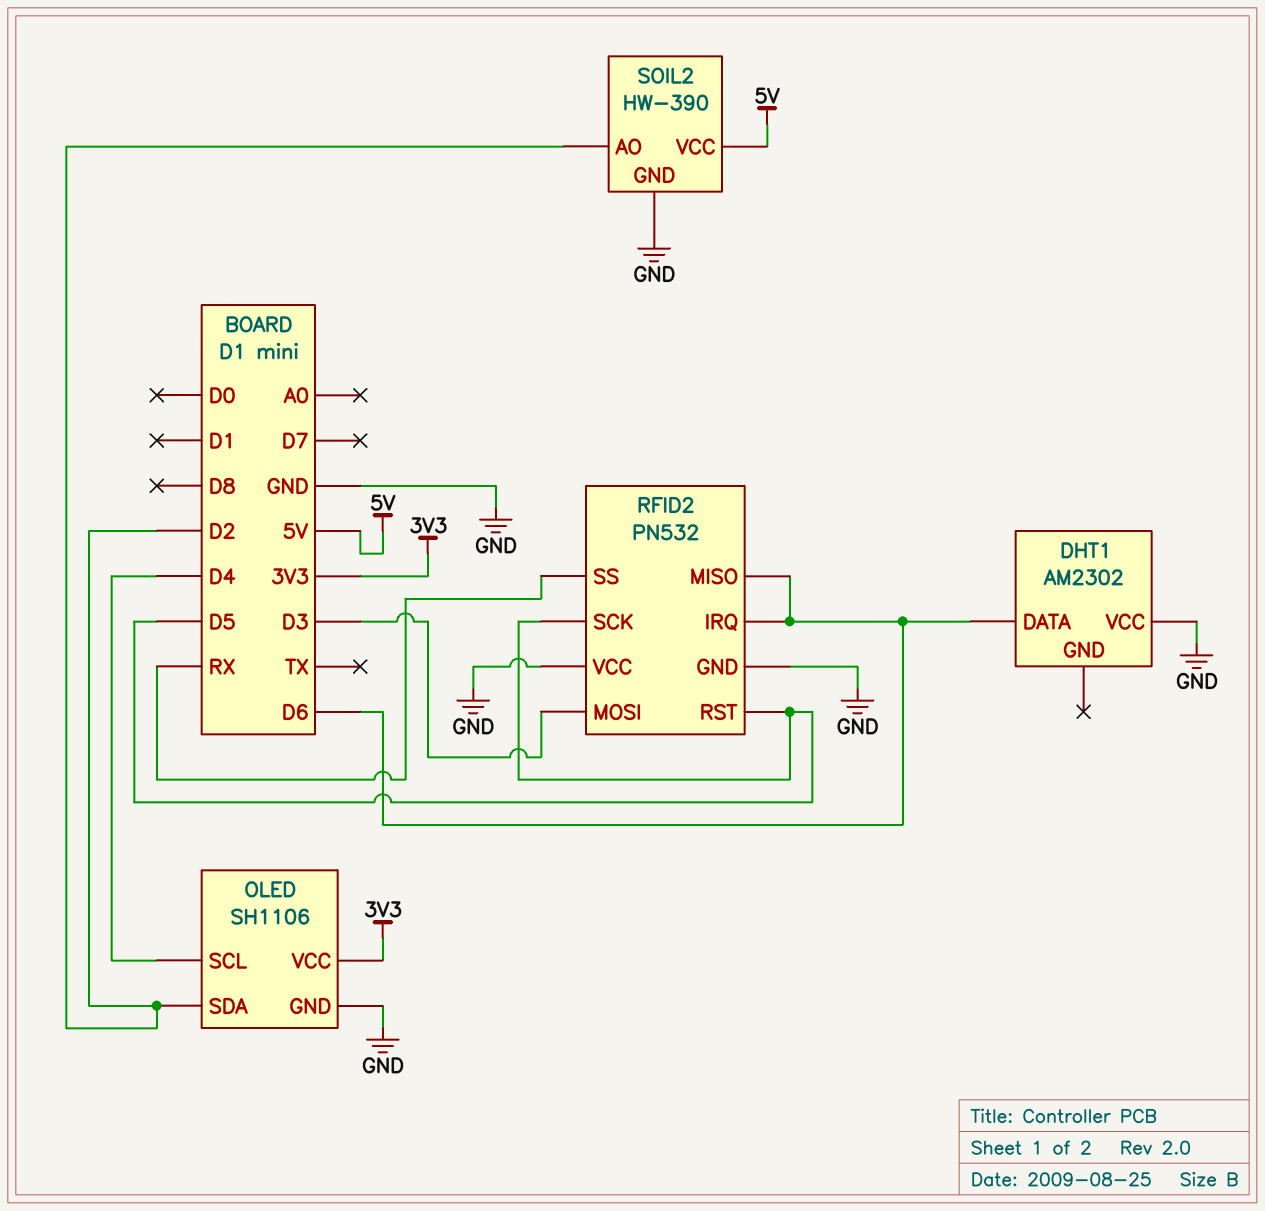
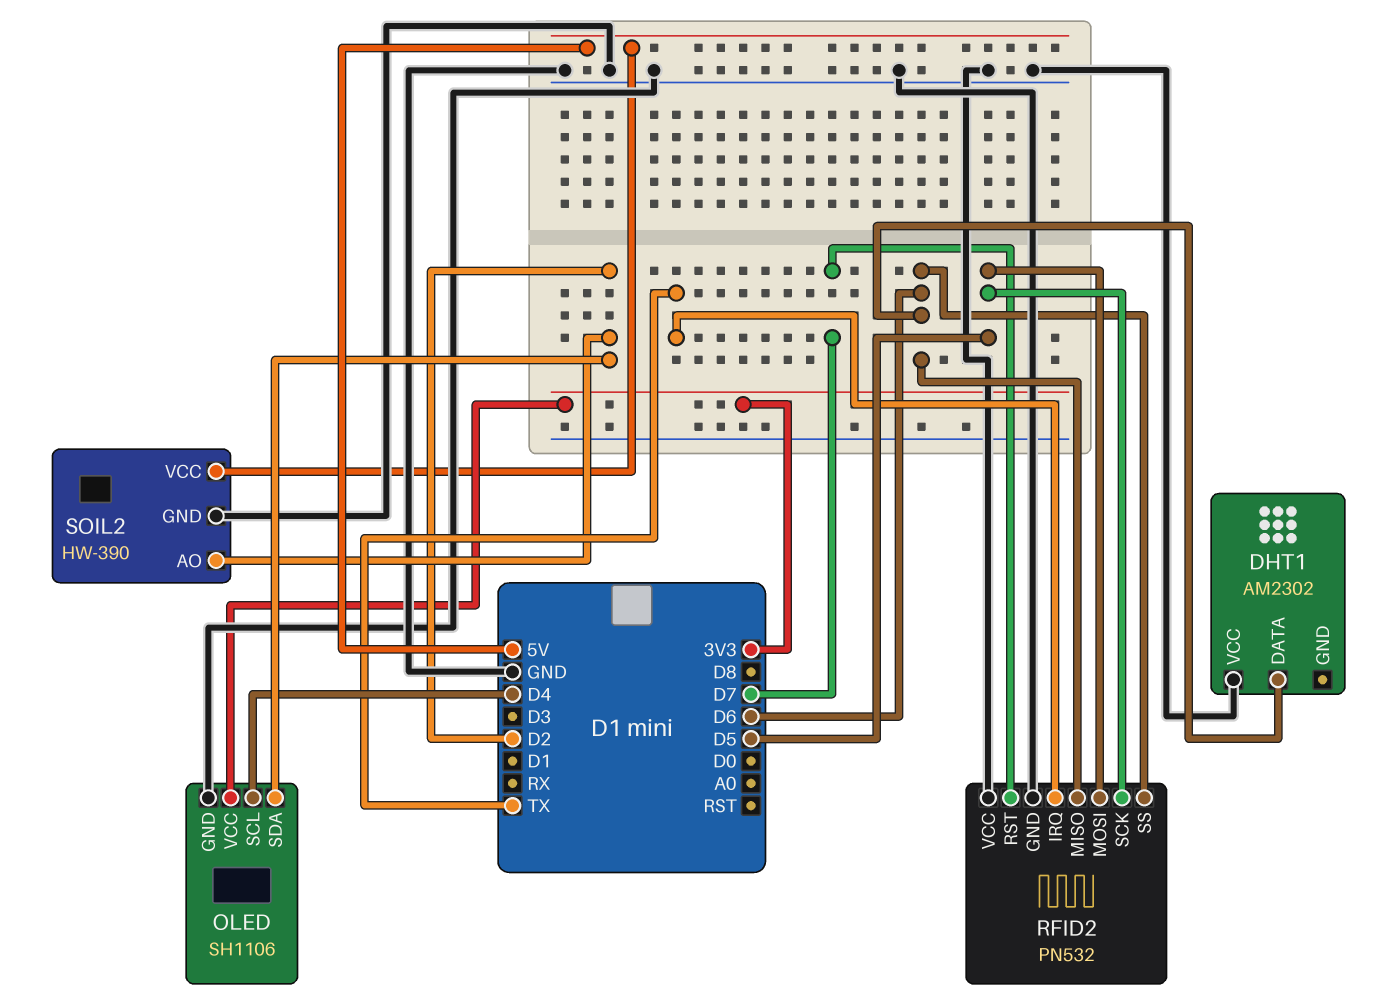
RFID2 pin IRQ: D6 -> TX
RFID2 pin MOSI: D3 -> D5
RFID2 pin RST: D5 -> D7
RFID2 pin SS: RX -> D6

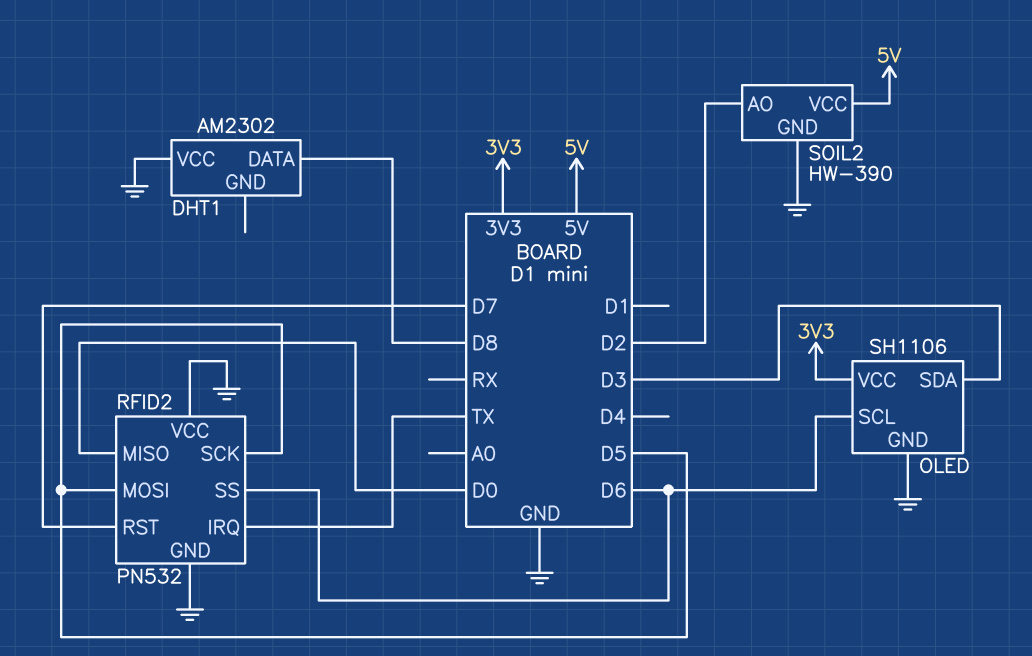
DHT1 pin DATA: D6 -> D8
OLED pin SCL: D4 -> D6
OLED pin SDA: D2 -> D3
RFID2 pin MISO: D6 -> D0

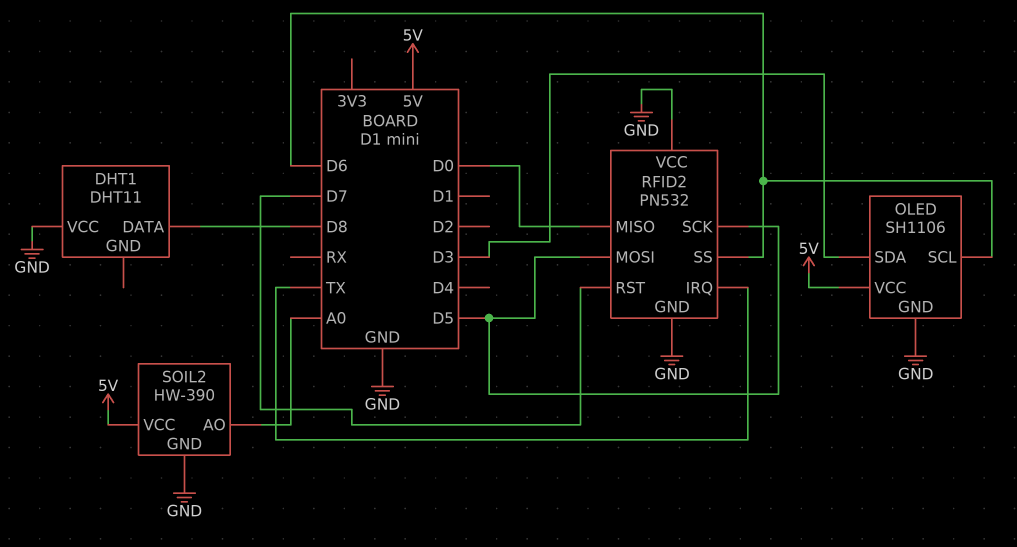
DHT1: AM2302 -> DHT11
OLED pin VCC: 3V3 -> 5V
SOIL2 pin AO: D2 -> A0

